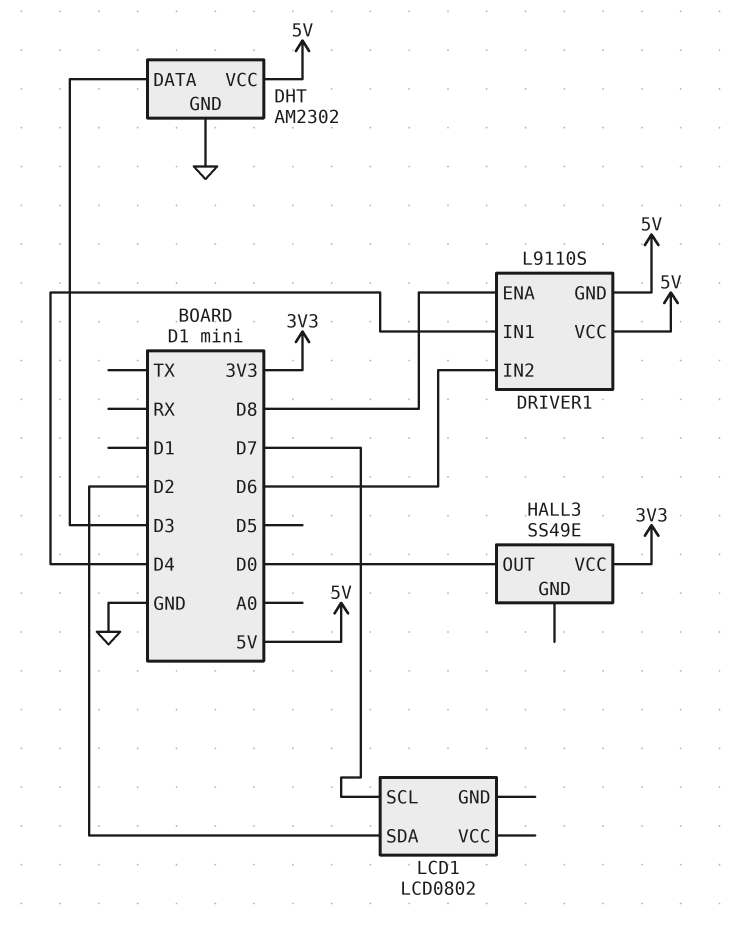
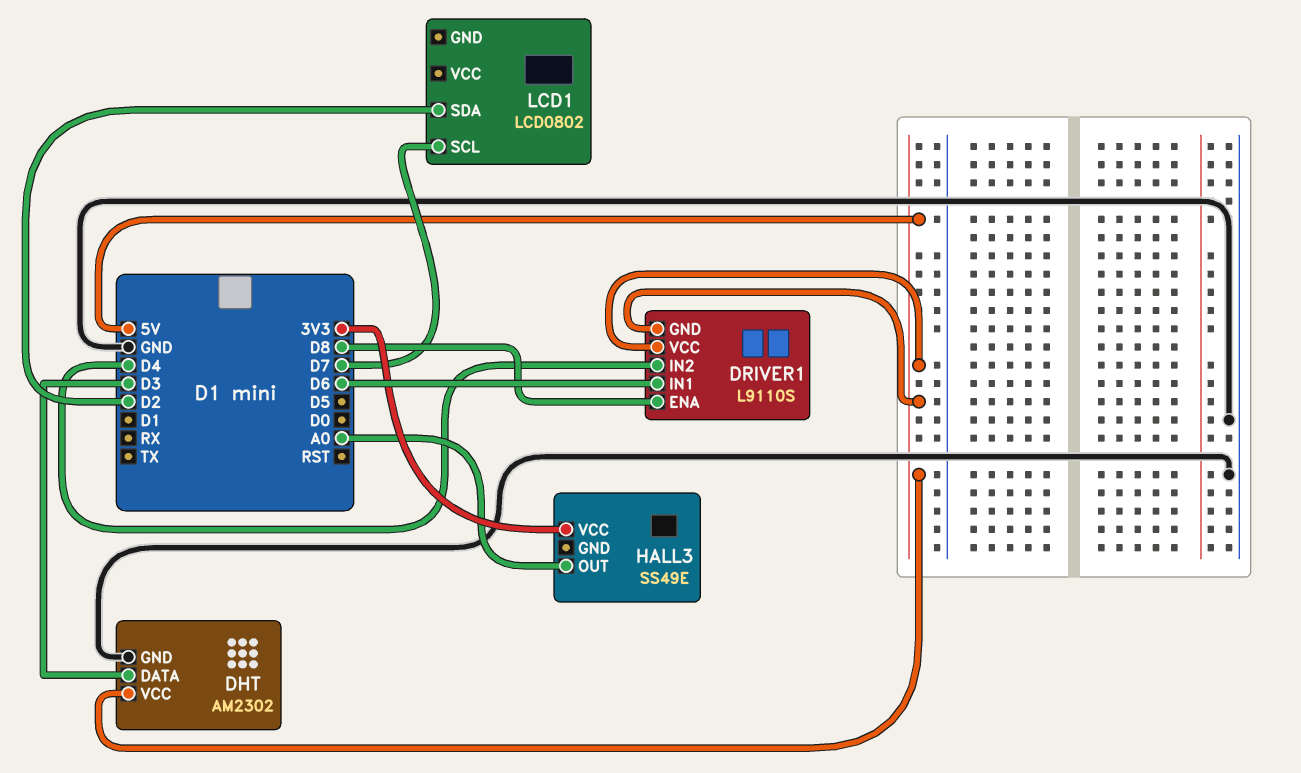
DRIVER1 pin IN1: D4 -> D6
DRIVER1 pin IN2: D6 -> D4
HALL3 pin OUT: D0 -> A0

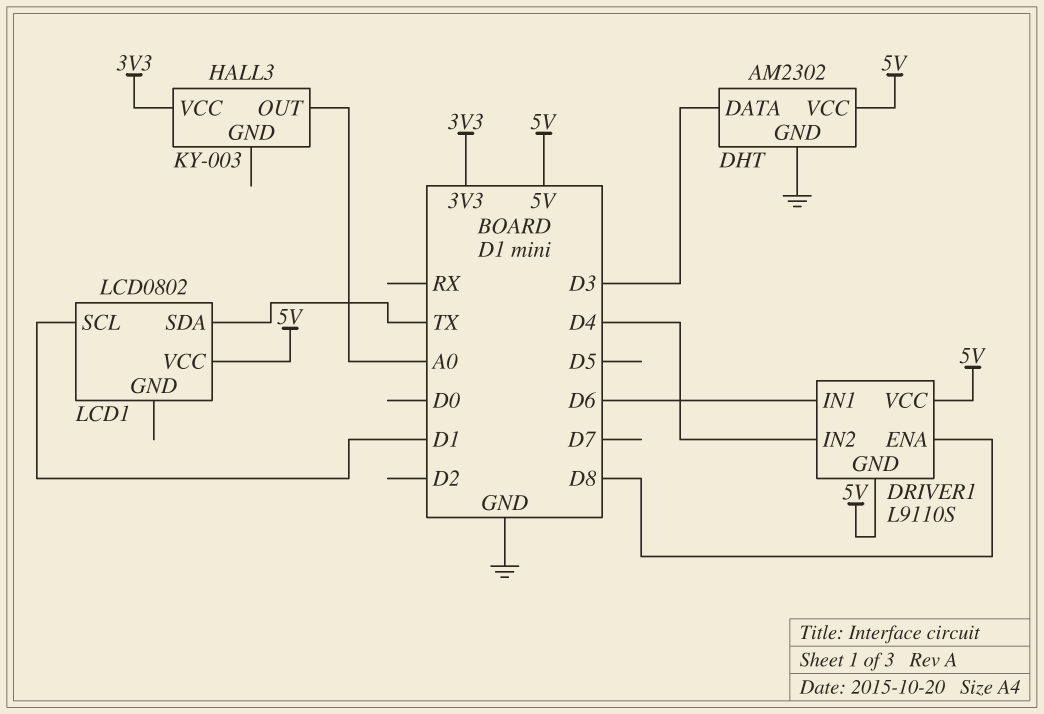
HALL3: SS49E -> KY-003
LCD1 pin SCL: D7 -> D1
LCD1 pin SDA: D2 -> TX
LCD1 pin VCC: none -> 5V

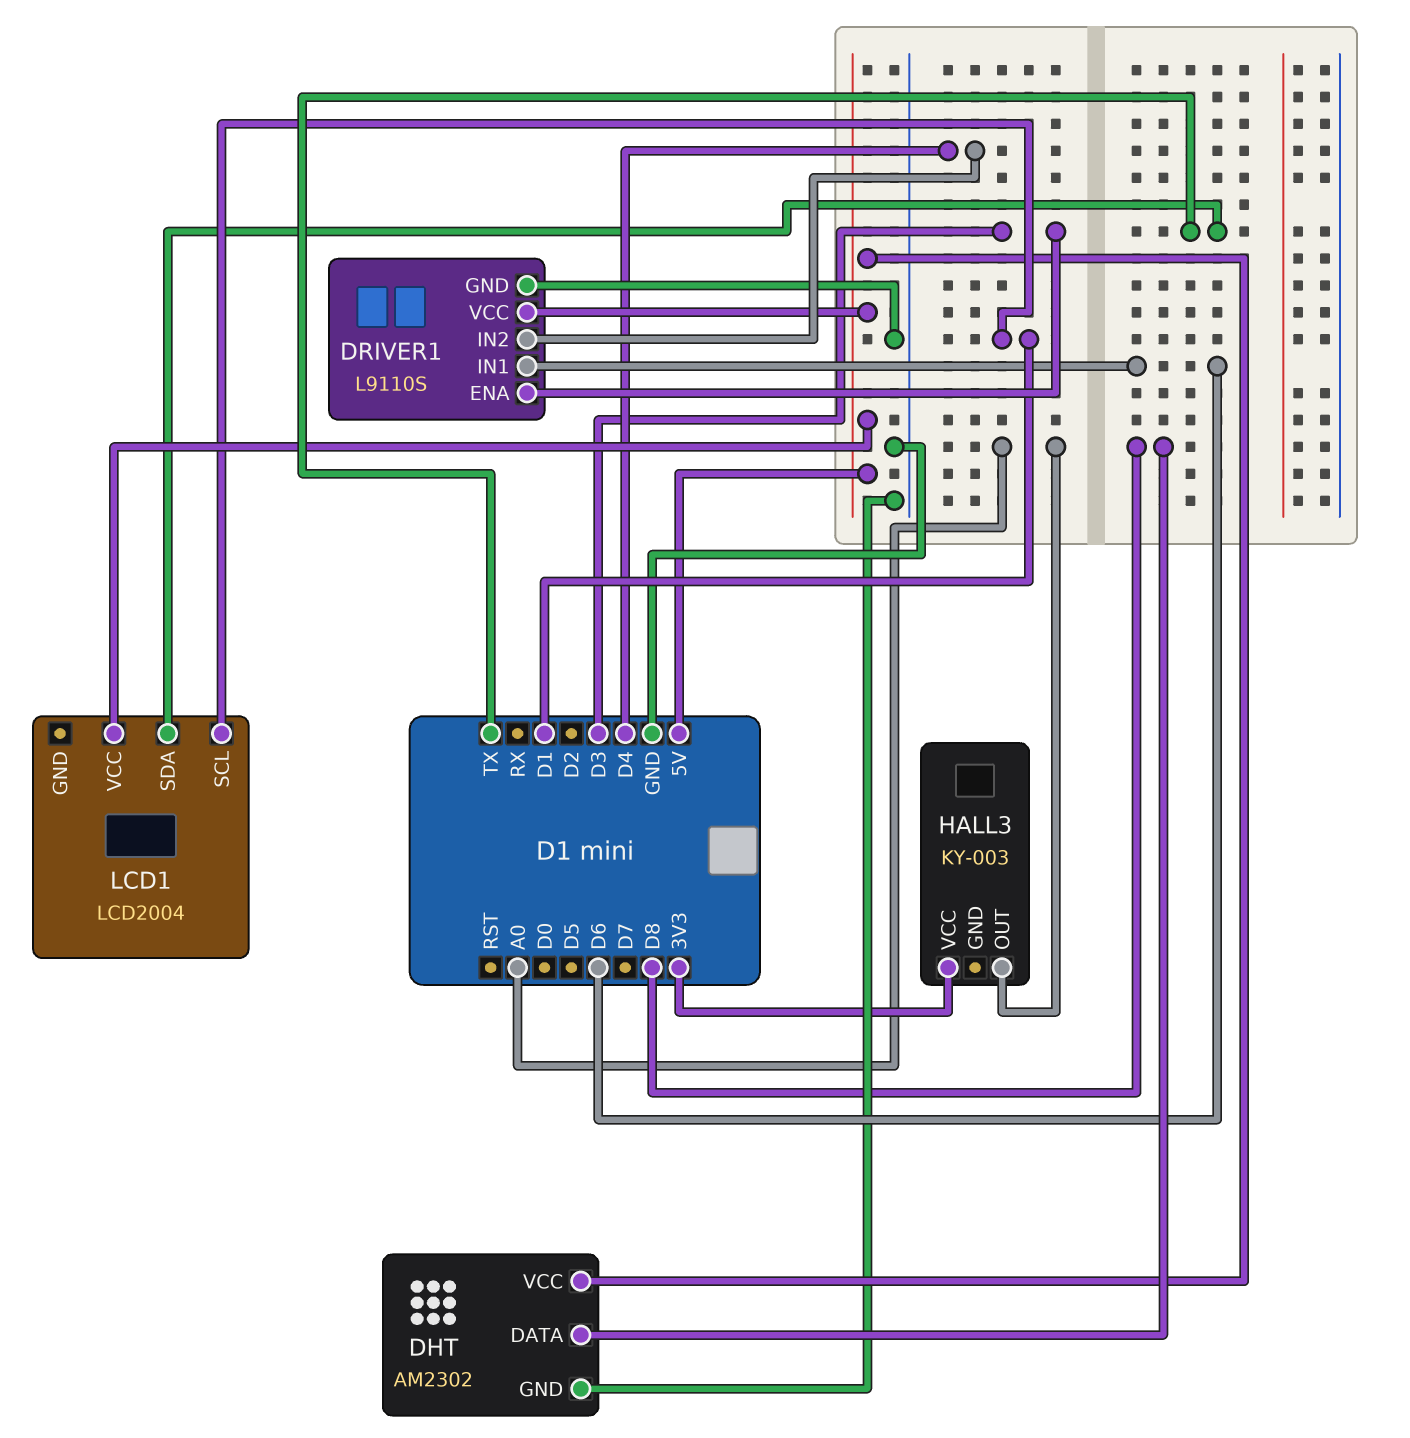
DHT pin DATA: D3 -> D8
DRIVER1 pin ENA: D8 -> D3
DRIVER1 pin GND: 5V -> GND
LCD1: LCD0802 -> LCD2004

